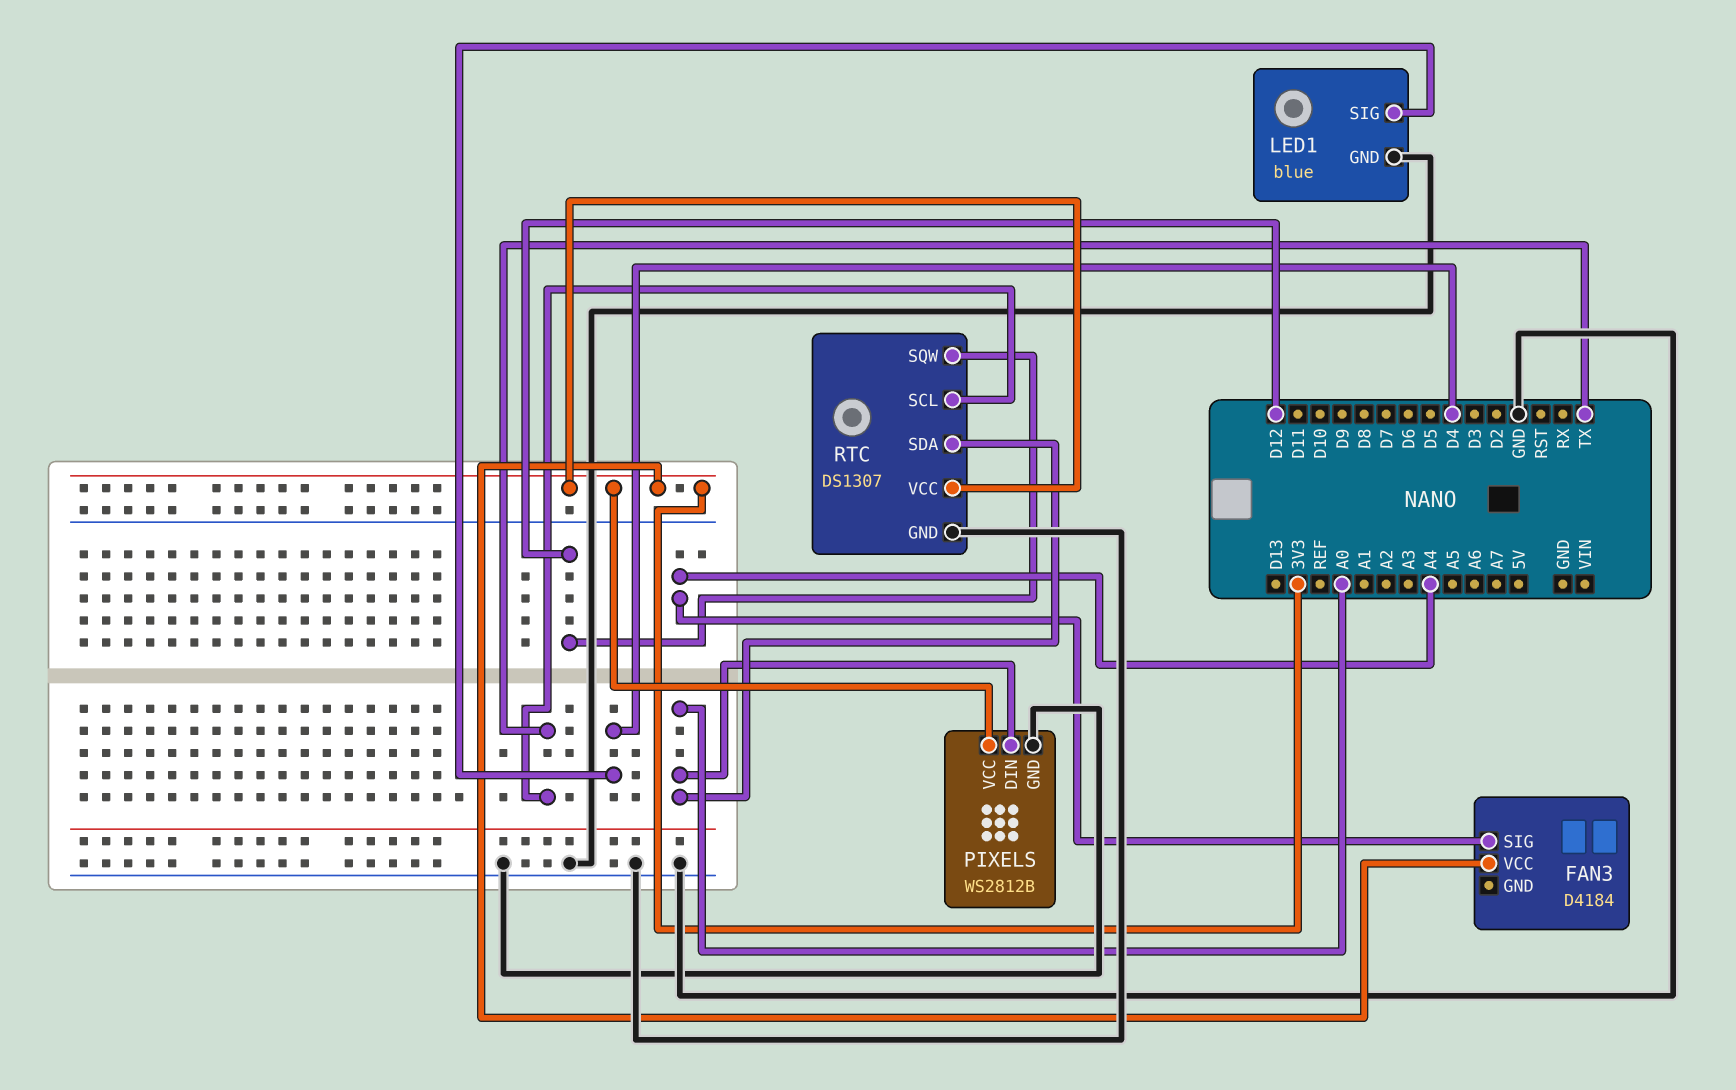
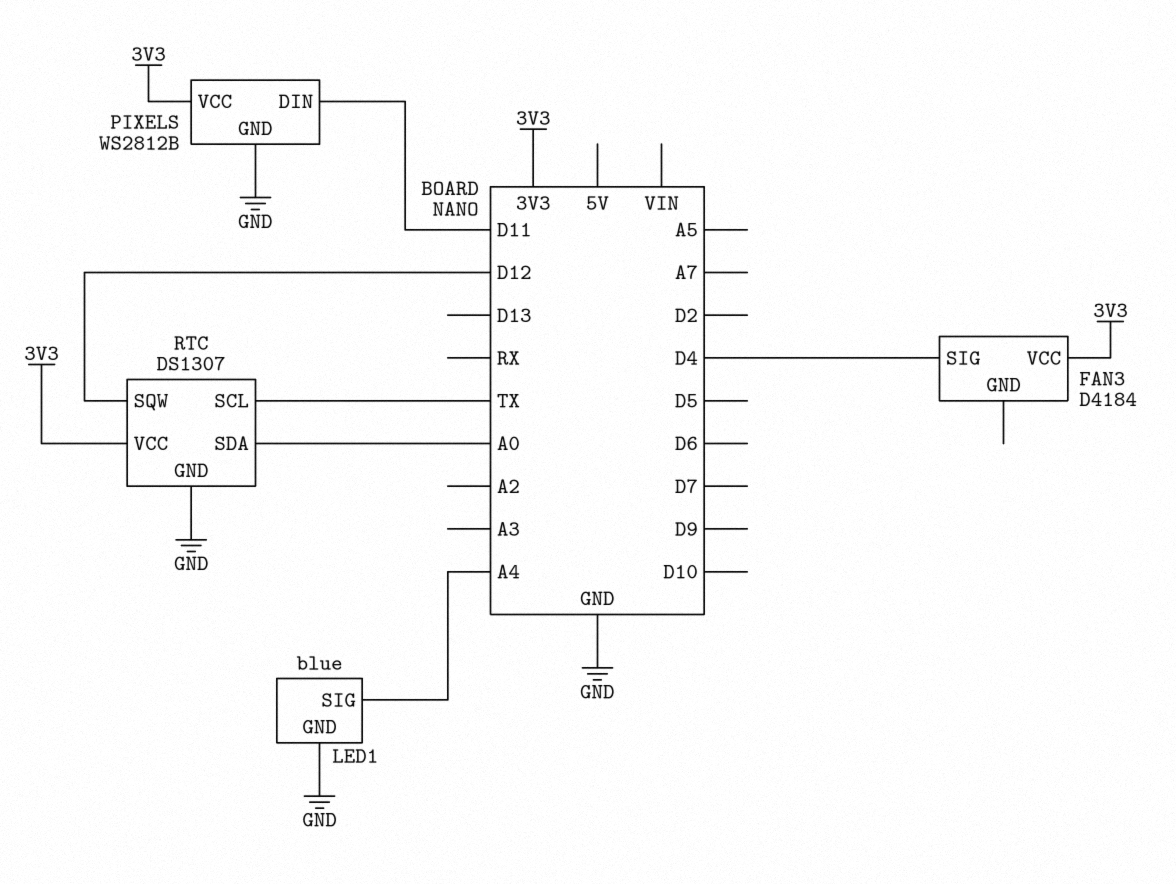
FAN3 pin SIG: A4 -> D4
LED1 pin SIG: D4 -> A4
PIXELS pin DIN: A0 -> D11

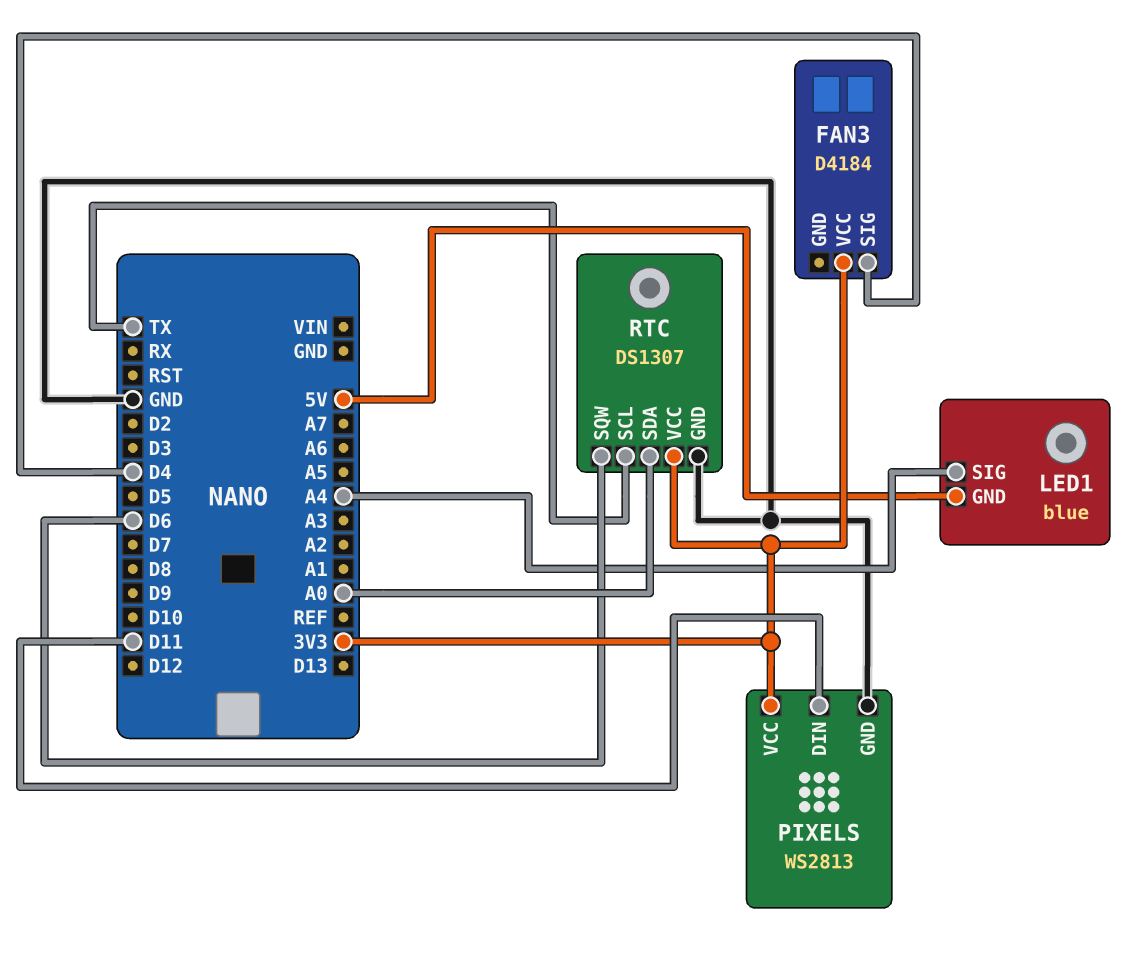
LED1 pin GND: GND -> 5V
PIXELS: WS2812B -> WS2813
RTC pin SQW: D12 -> D6

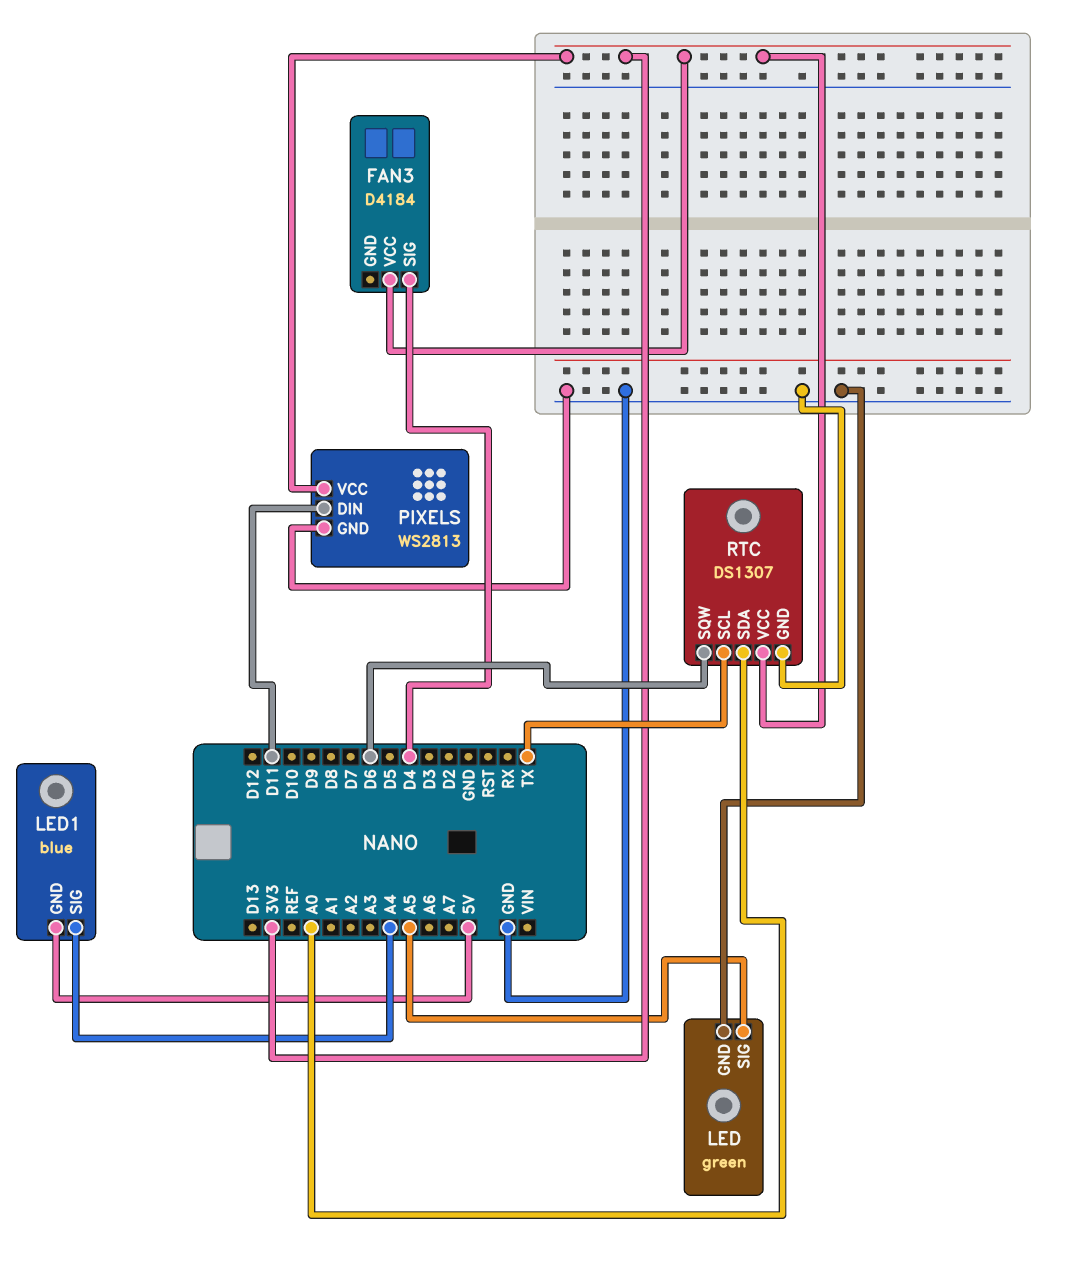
LED: none -> green
LED pin GND: none -> GND
LED pin SIG: none -> A5

